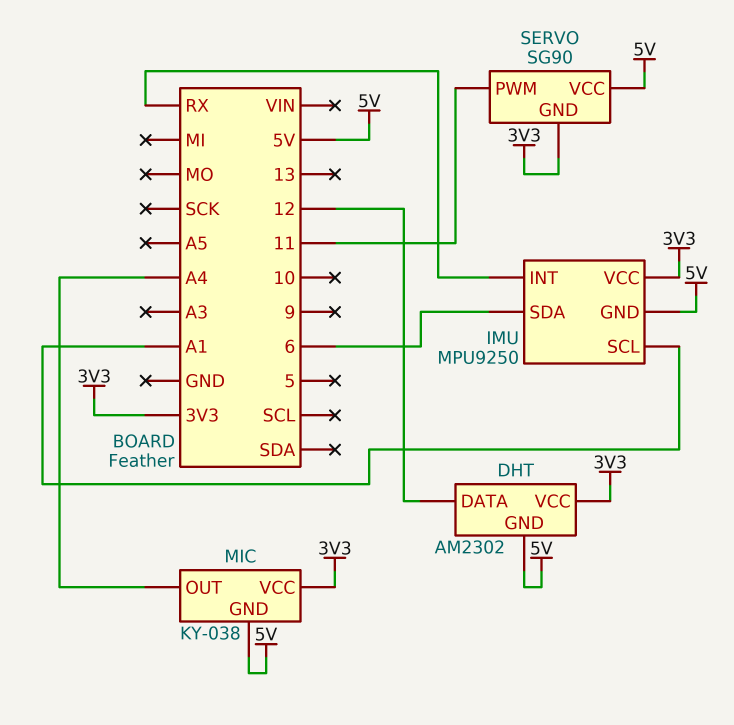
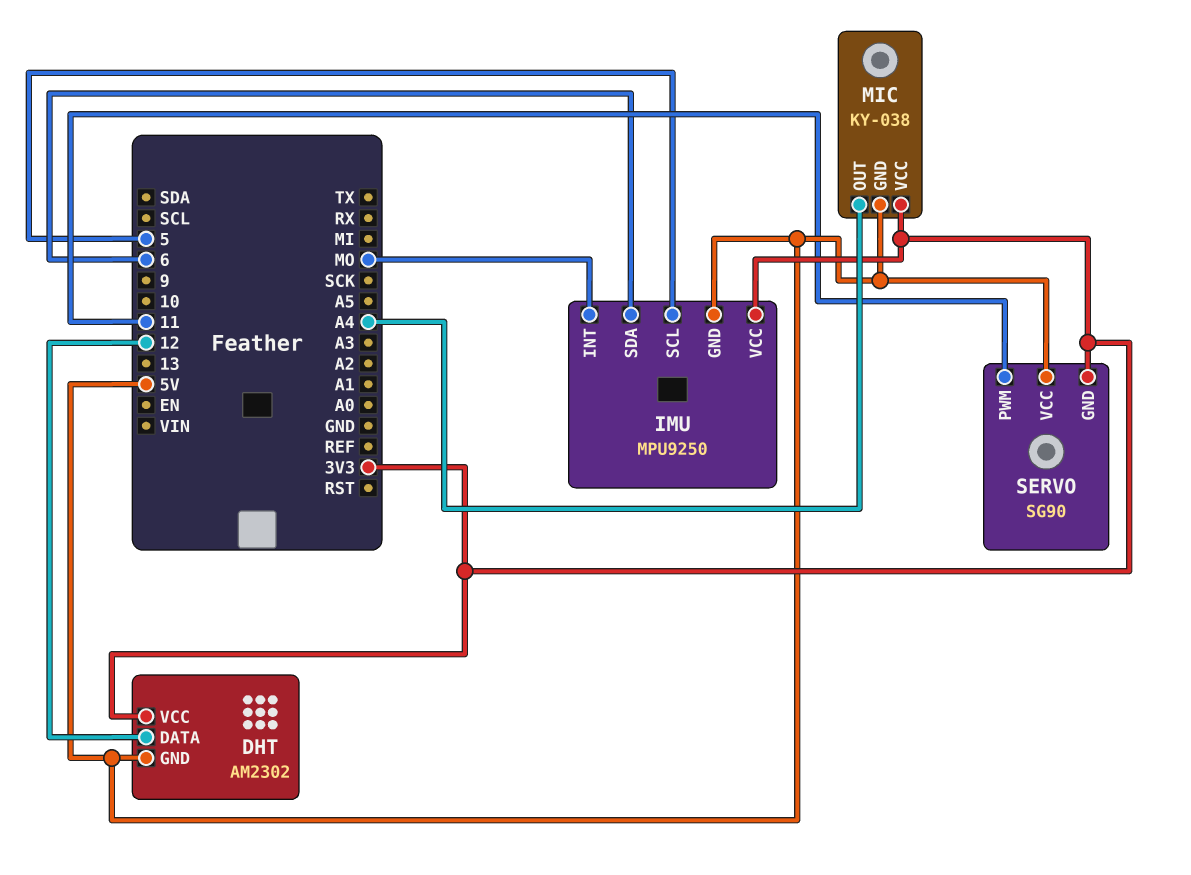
IMU pin INT: RX -> MO
IMU pin SCL: A1 -> 5

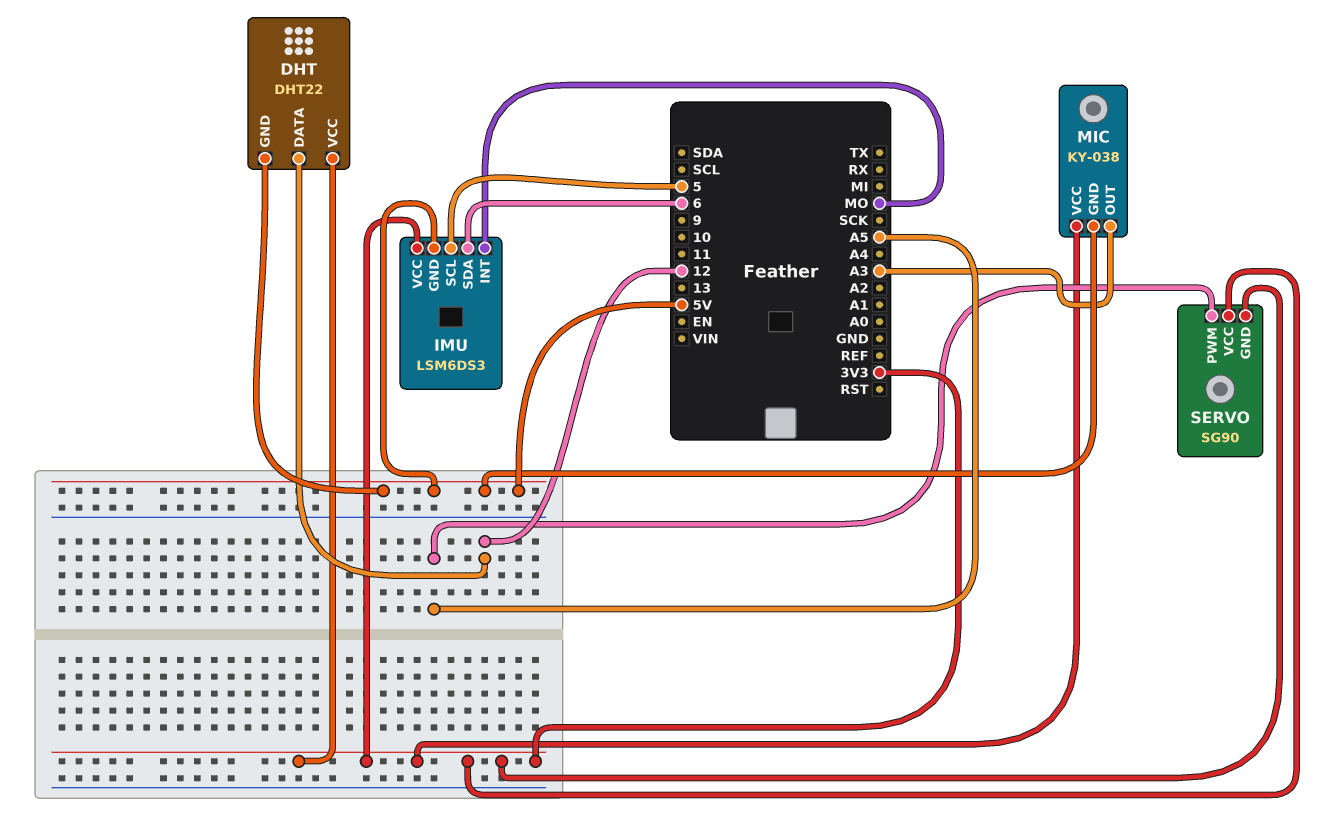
DHT: AM2302 -> DHT22
IMU: MPU9250 -> LSM6DS3
MIC pin OUT: A4 -> A3
SERVO pin PWM: 11 -> A5
SERVO pin VCC: 5V -> 3V3

